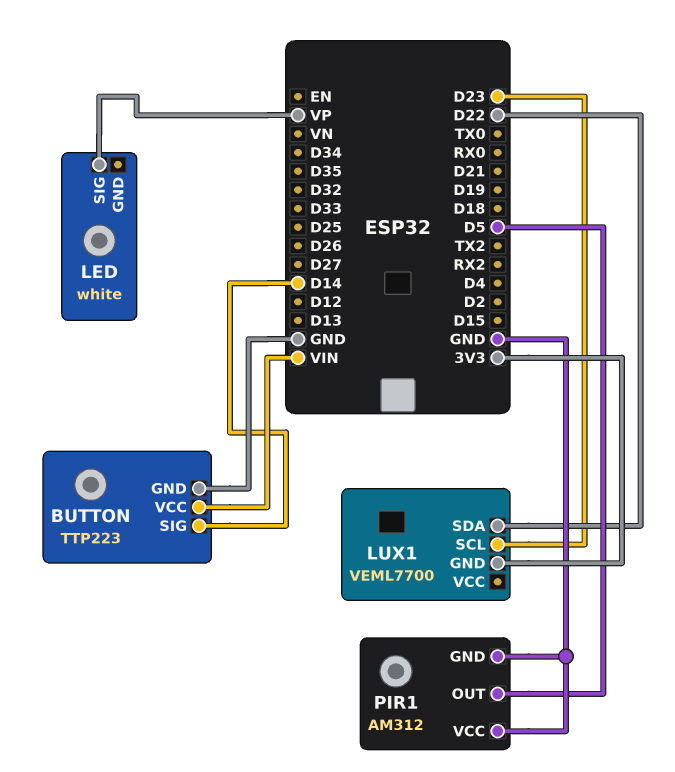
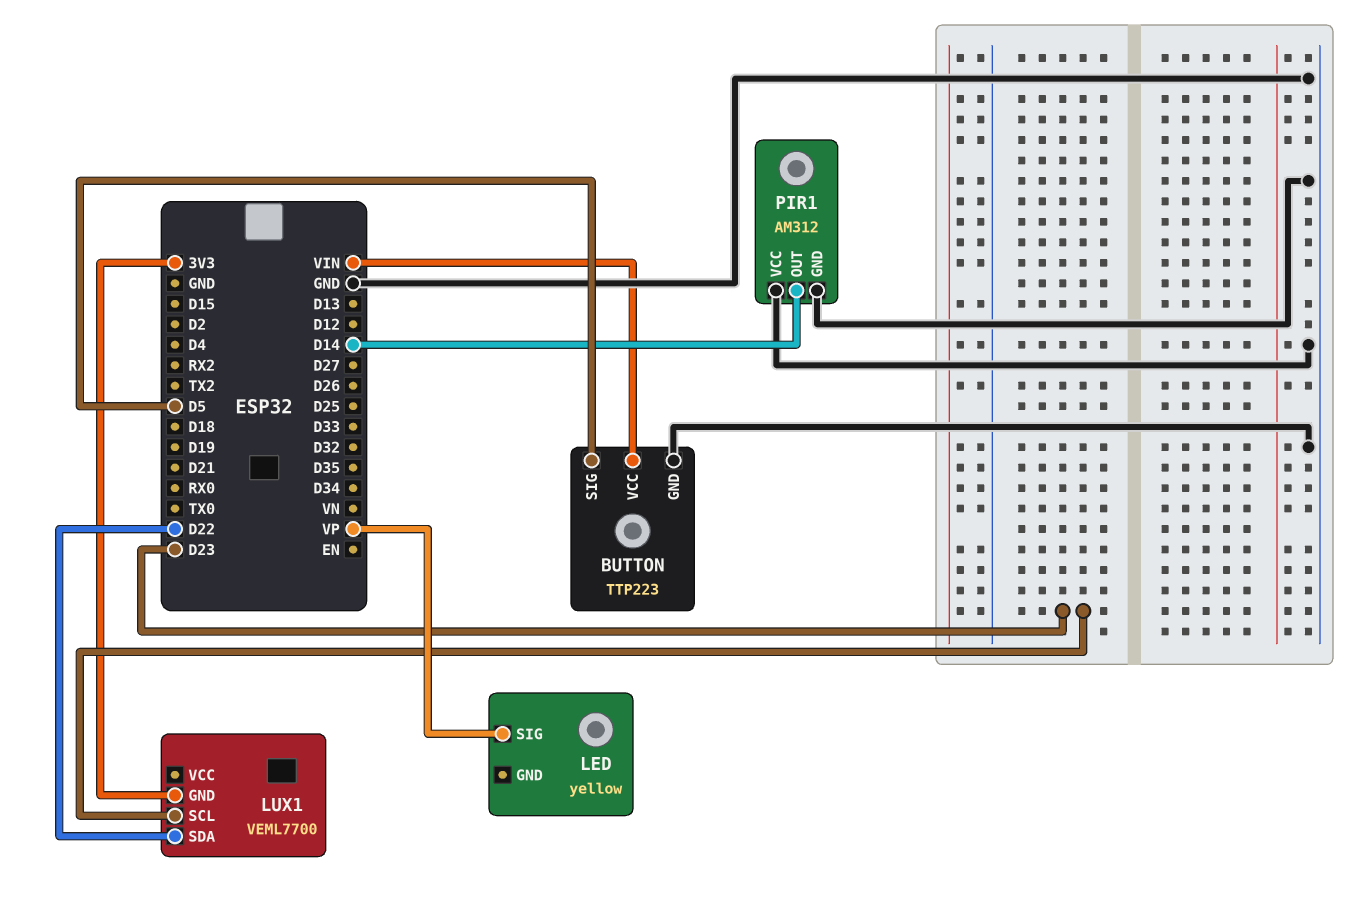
BUTTON pin SIG: D14 -> D5
LED: white -> yellow
PIR1 pin OUT: D5 -> D14

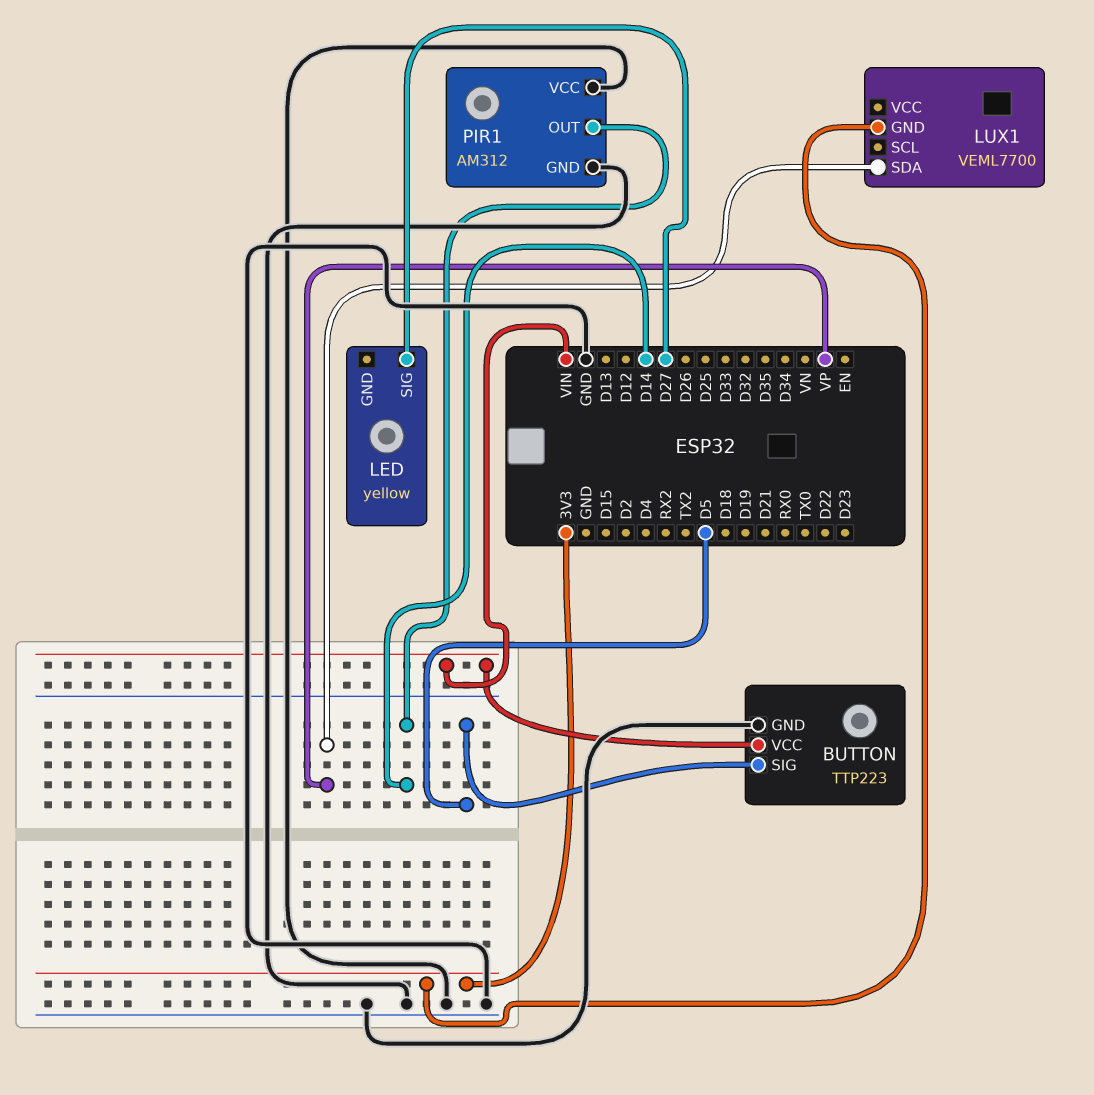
LED pin SIG: VP -> D27
LUX1 pin SCL: D23 -> none
LUX1 pin SDA: D22 -> VP

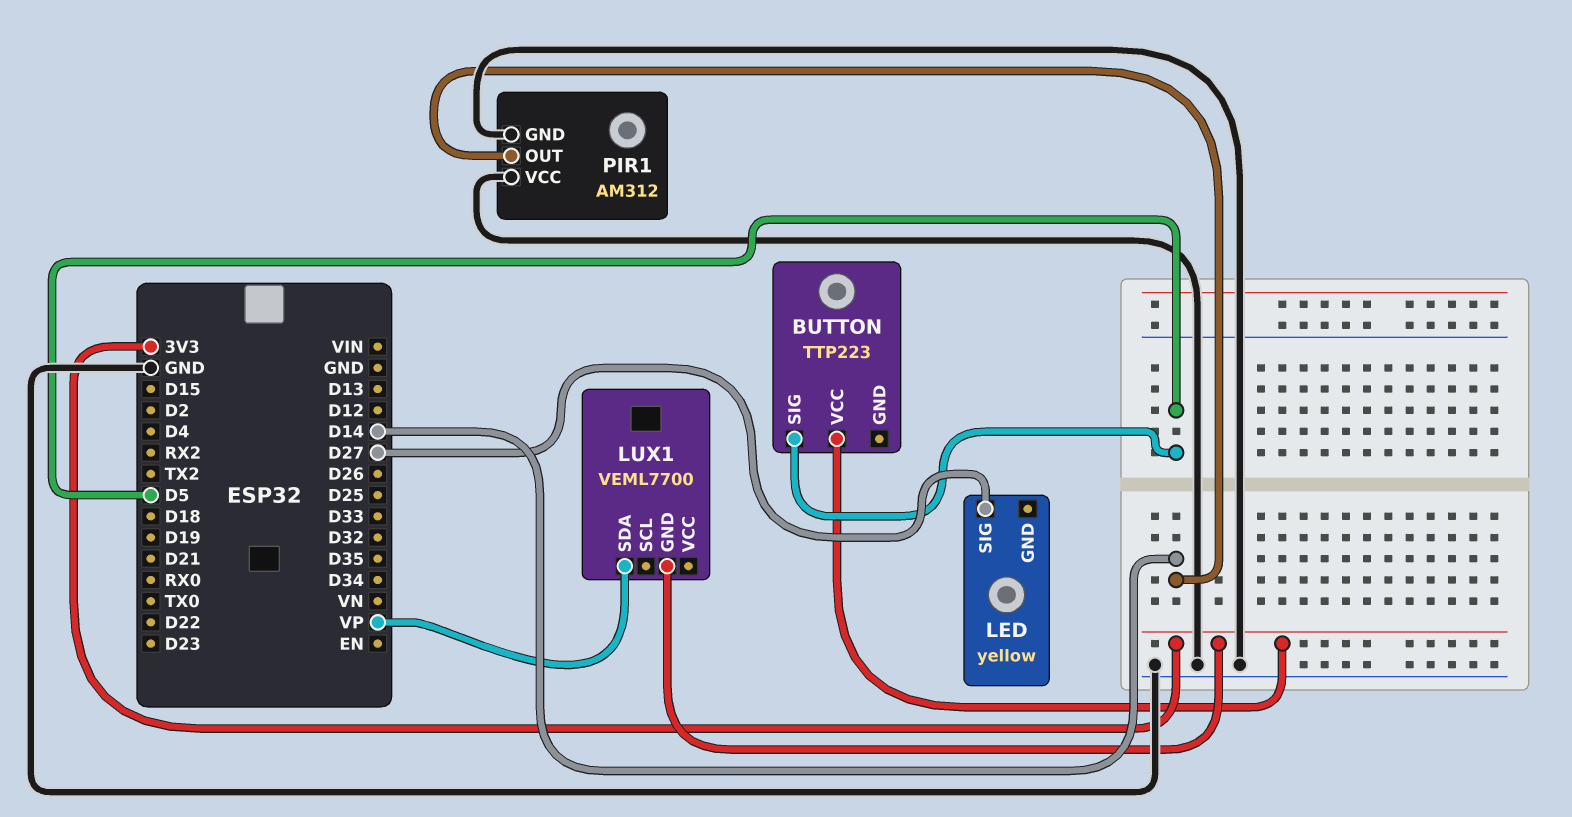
BUTTON pin GND: GND -> none
BUTTON pin VCC: VIN -> 3V3

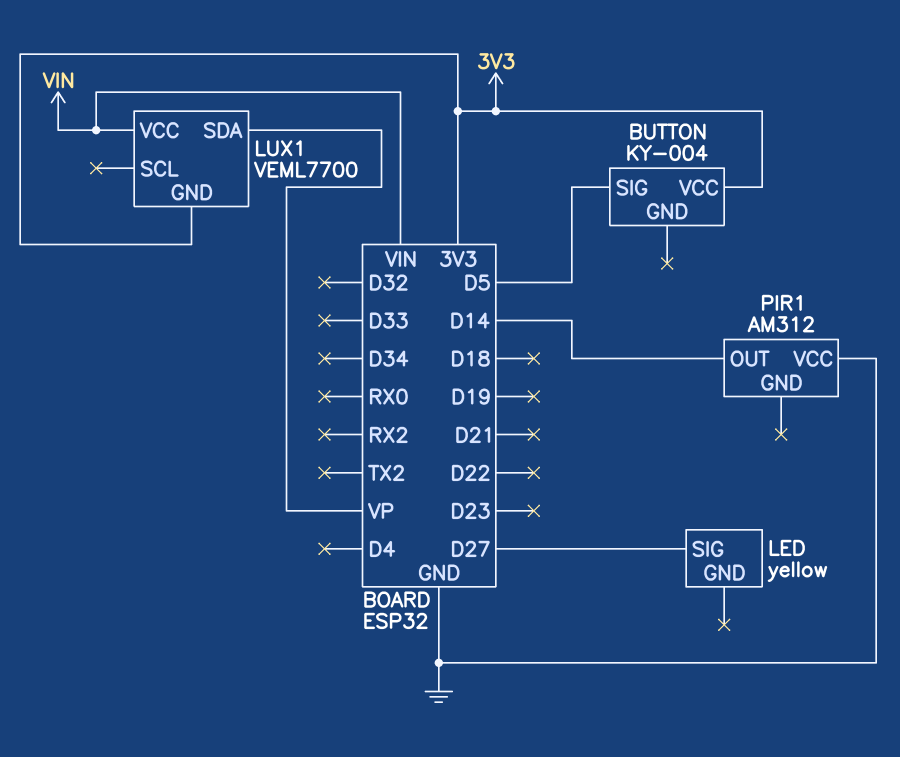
BUTTON: TTP223 -> KY-004
LUX1 pin VCC: none -> VIN
PIR1 pin GND: GND -> none

